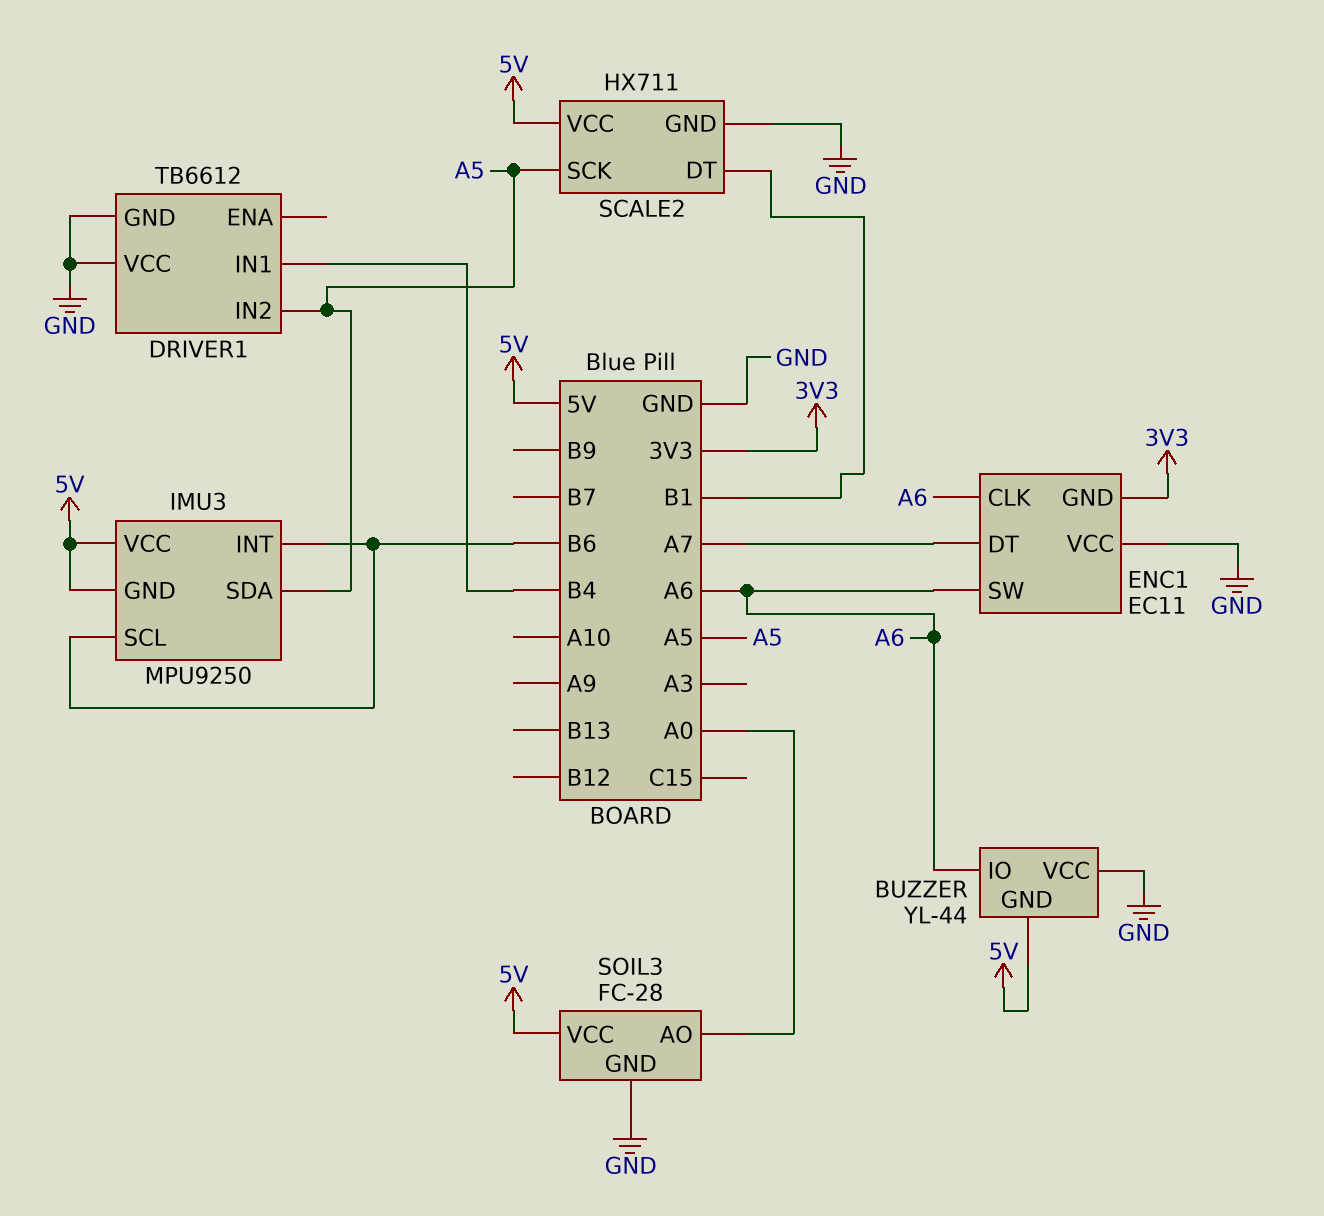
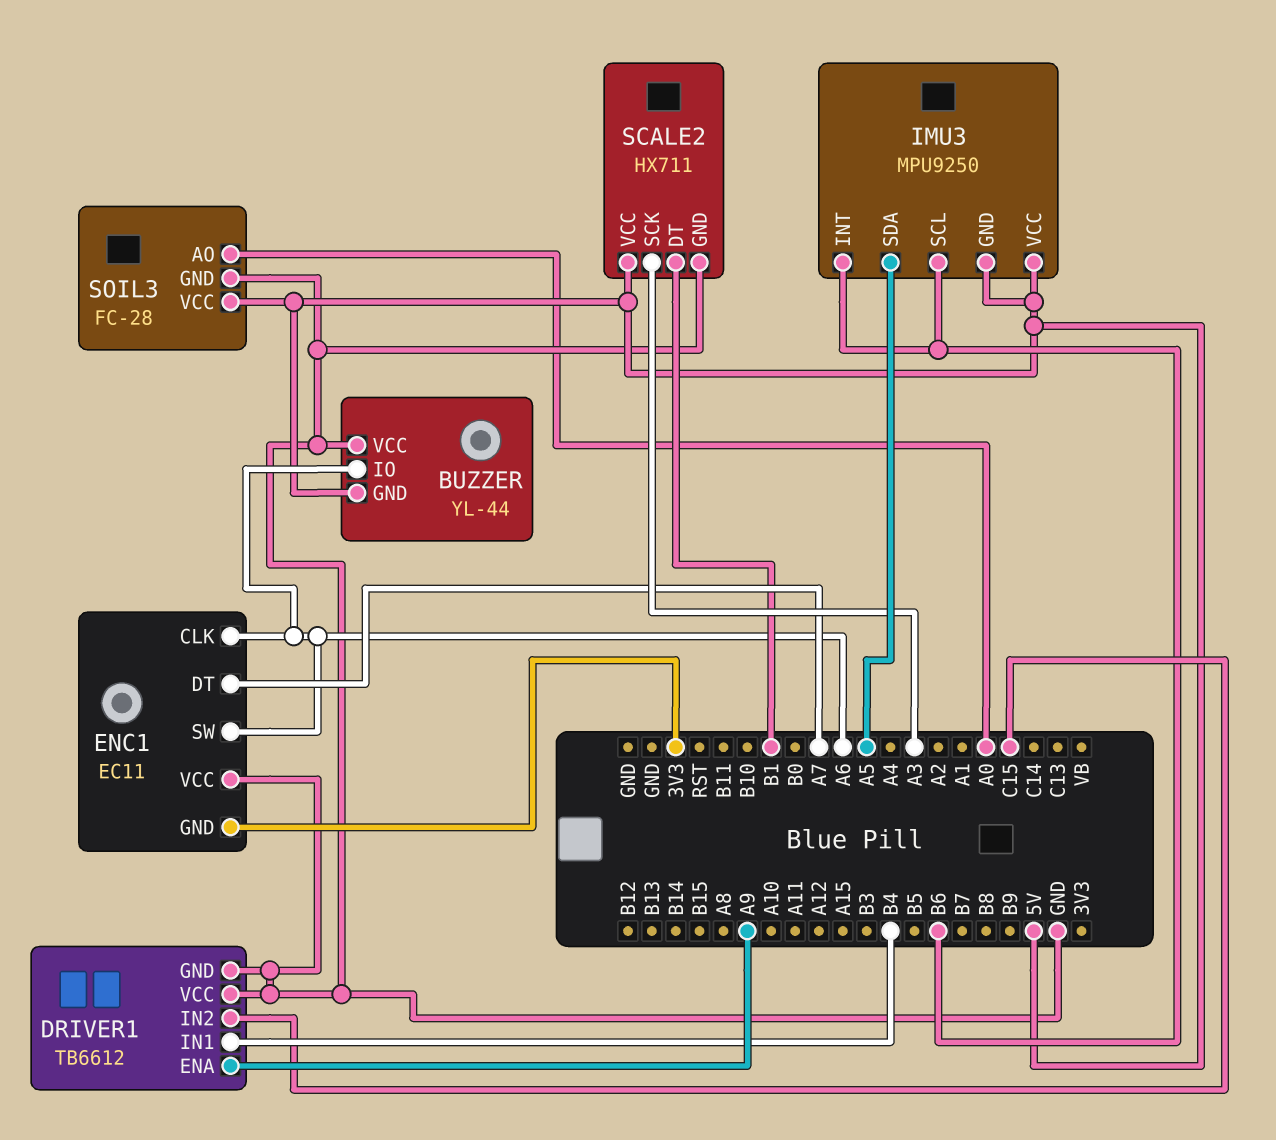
DRIVER1 pin ENA: none -> A9
DRIVER1 pin IN2: A5 -> C15
SCALE2 pin SCK: A5 -> A3

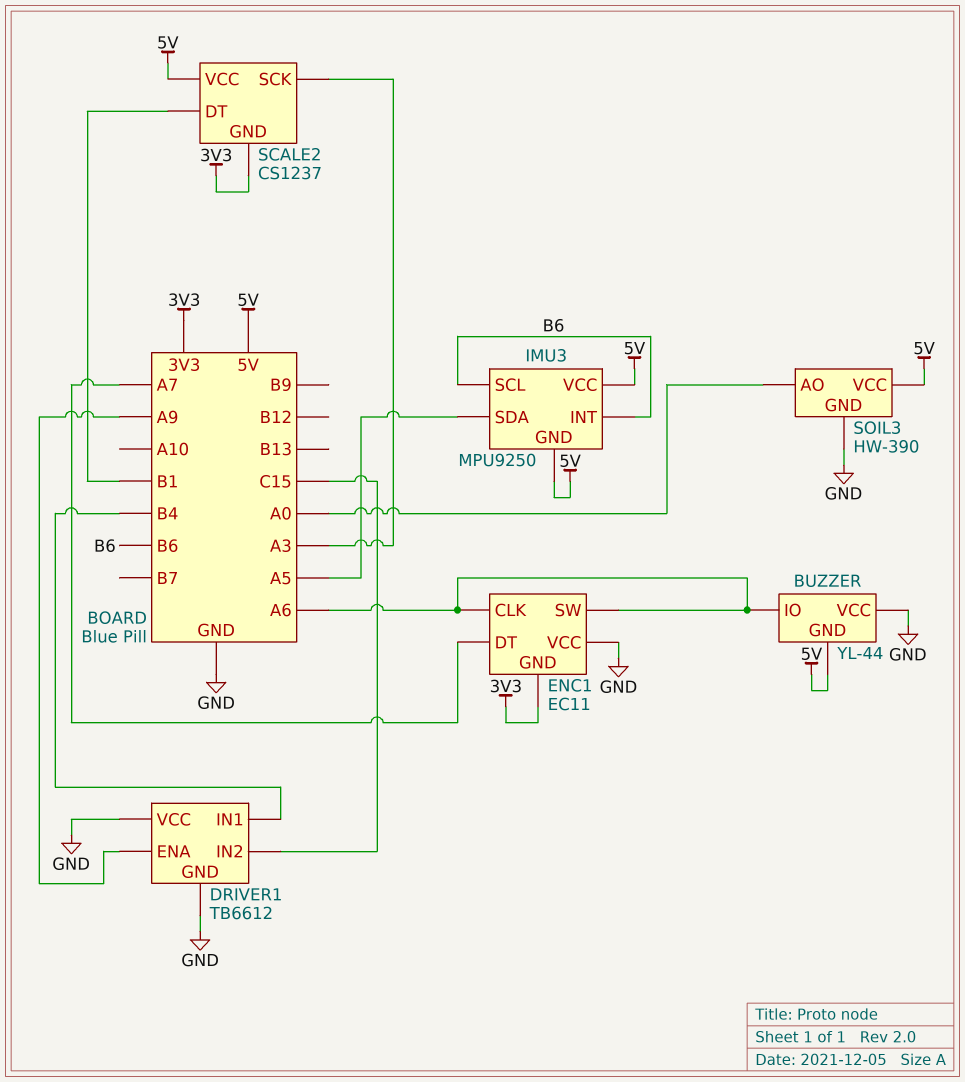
SCALE2: HX711 -> CS1237
SCALE2 pin GND: GND -> 3V3
SOIL3: FC-28 -> HW-390

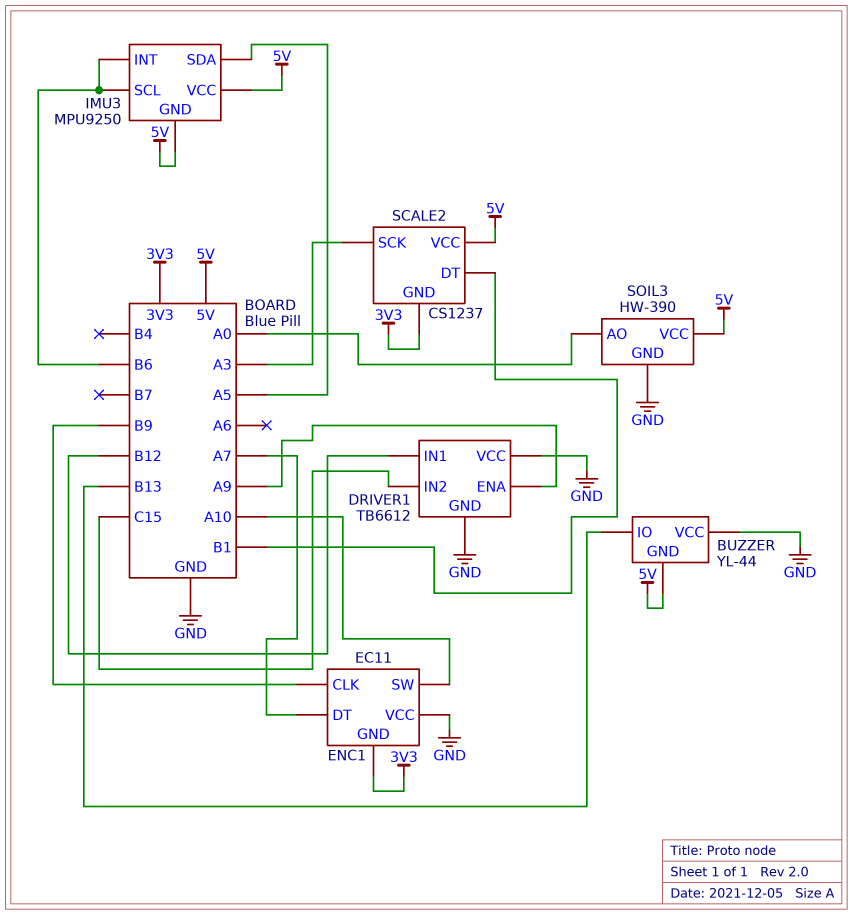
BUZZER pin IO: A6 -> B13
DRIVER1 pin IN1: B4 -> B12
ENC1 pin CLK: A6 -> B9
ENC1 pin SW: A6 -> A10

